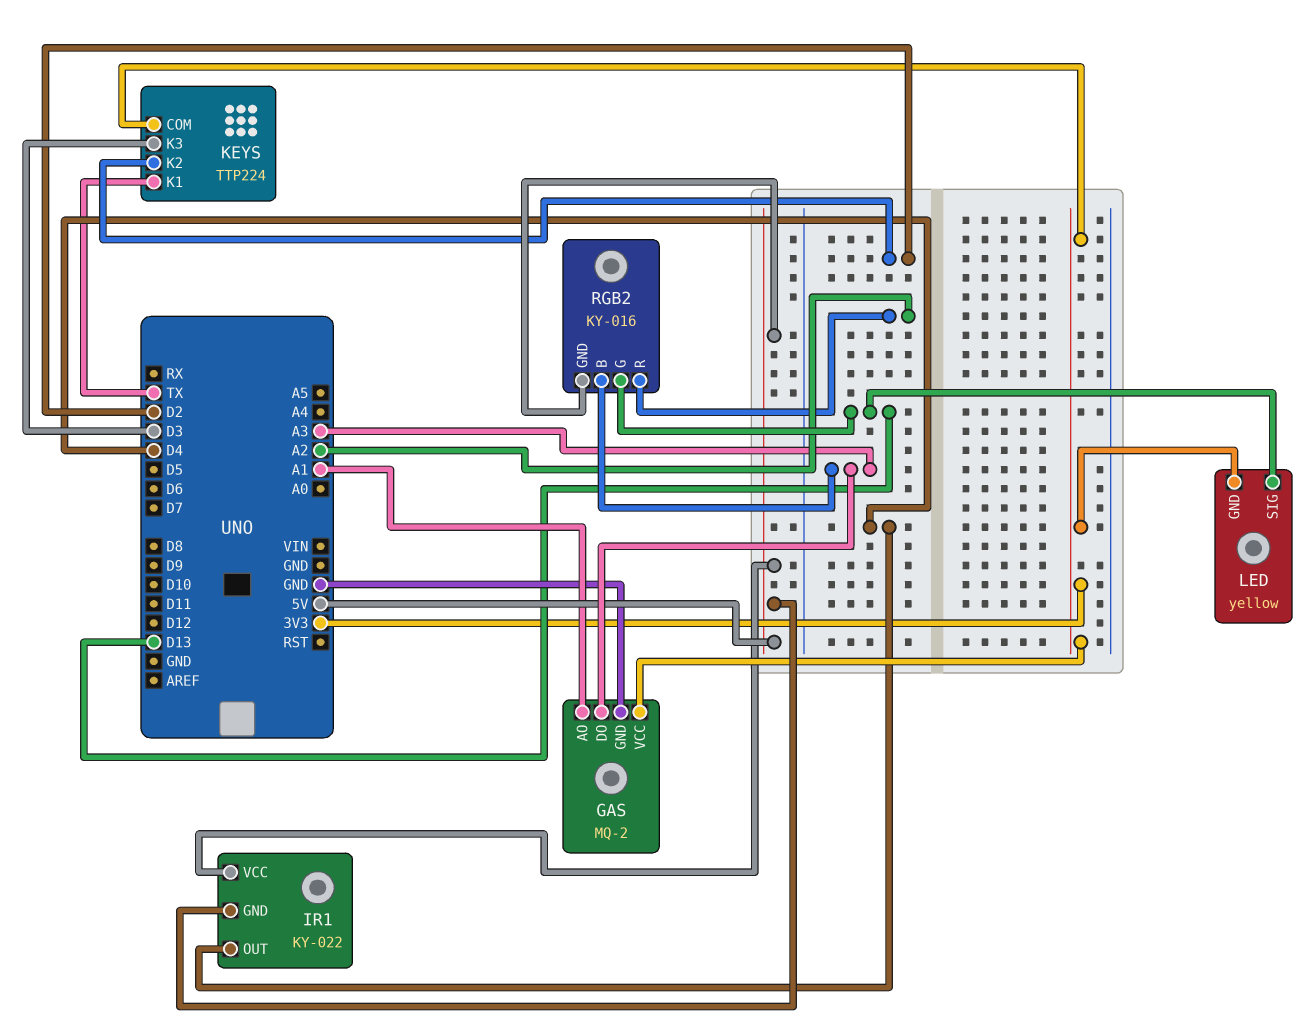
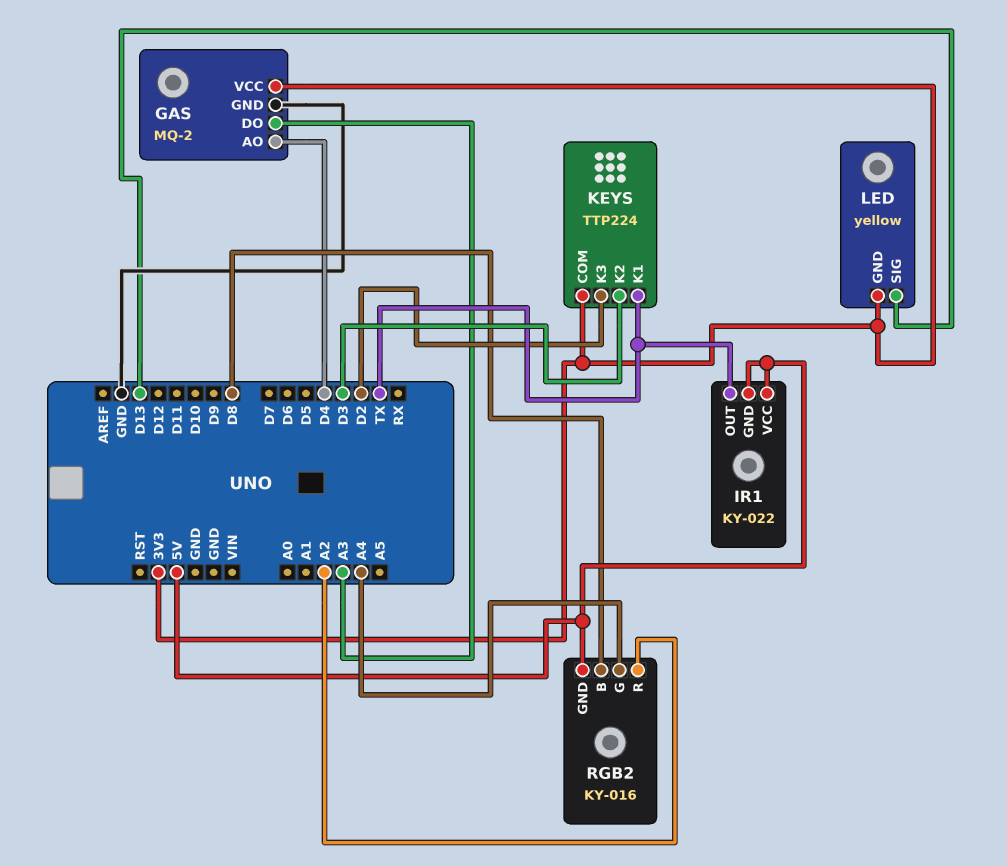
GAS pin AO: A1 -> D4
IR1 pin OUT: D4 -> TX
KEYS pin K2: D2 -> D3
KEYS pin K3: D3 -> D2
RGB2 pin B: A3 -> D8
RGB2 pin G: D13 -> A4

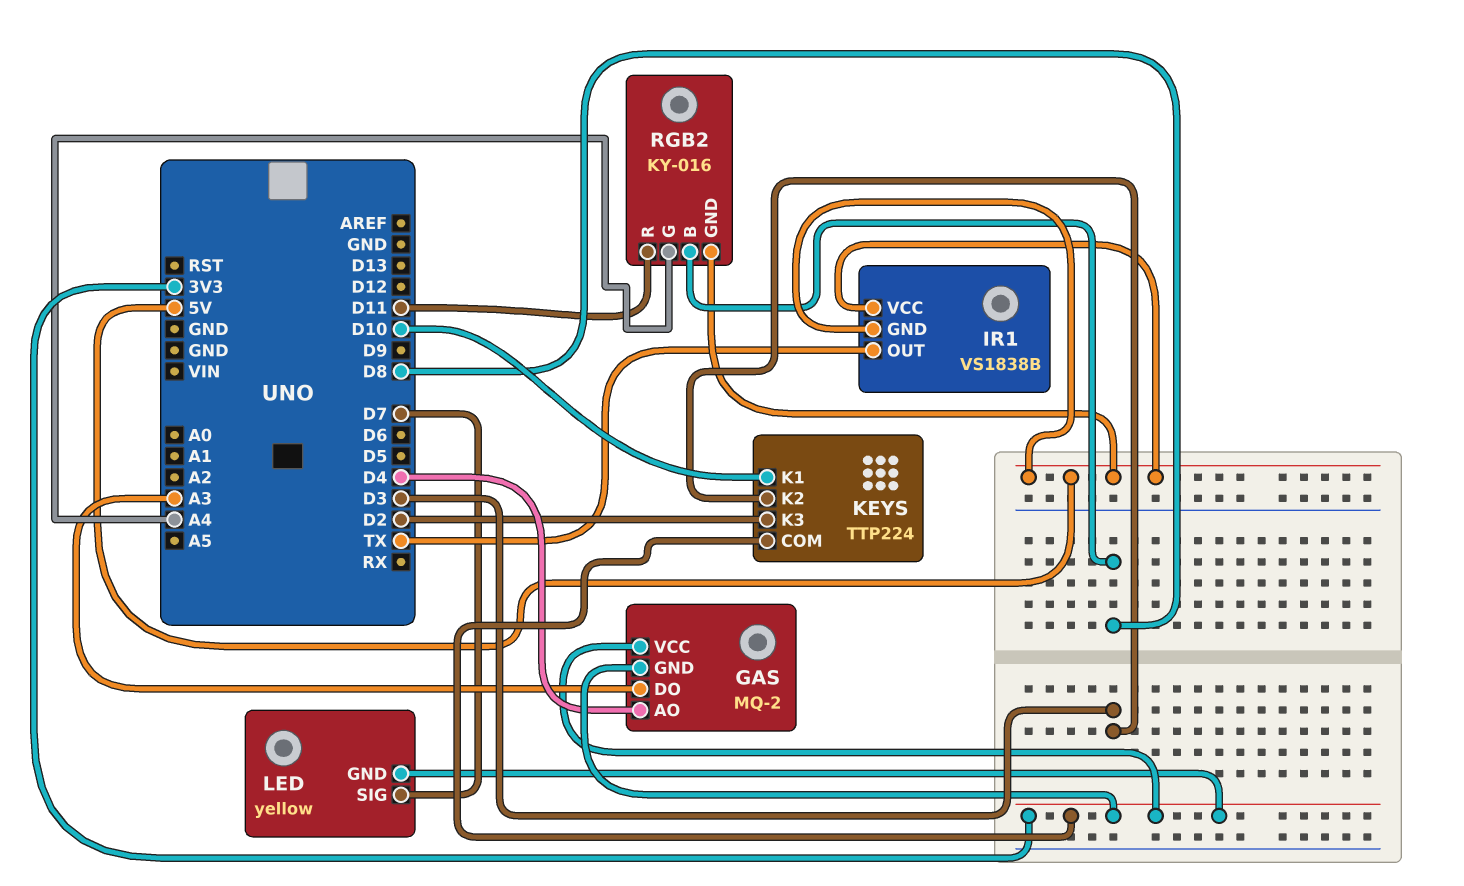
GAS pin GND: GND -> 3V3
IR1: KY-022 -> VS1838B
KEYS pin K1: TX -> D10
LED pin SIG: D13 -> D7
RGB2 pin R: A2 -> D11

